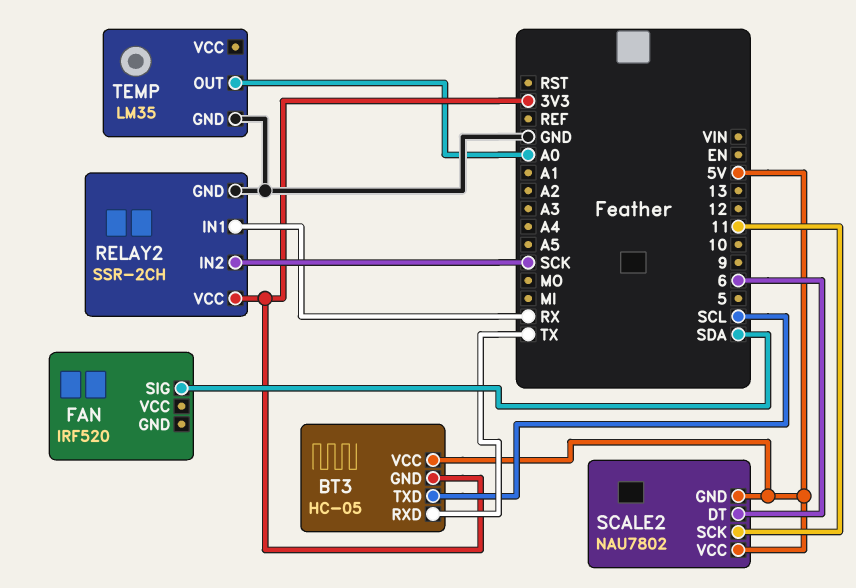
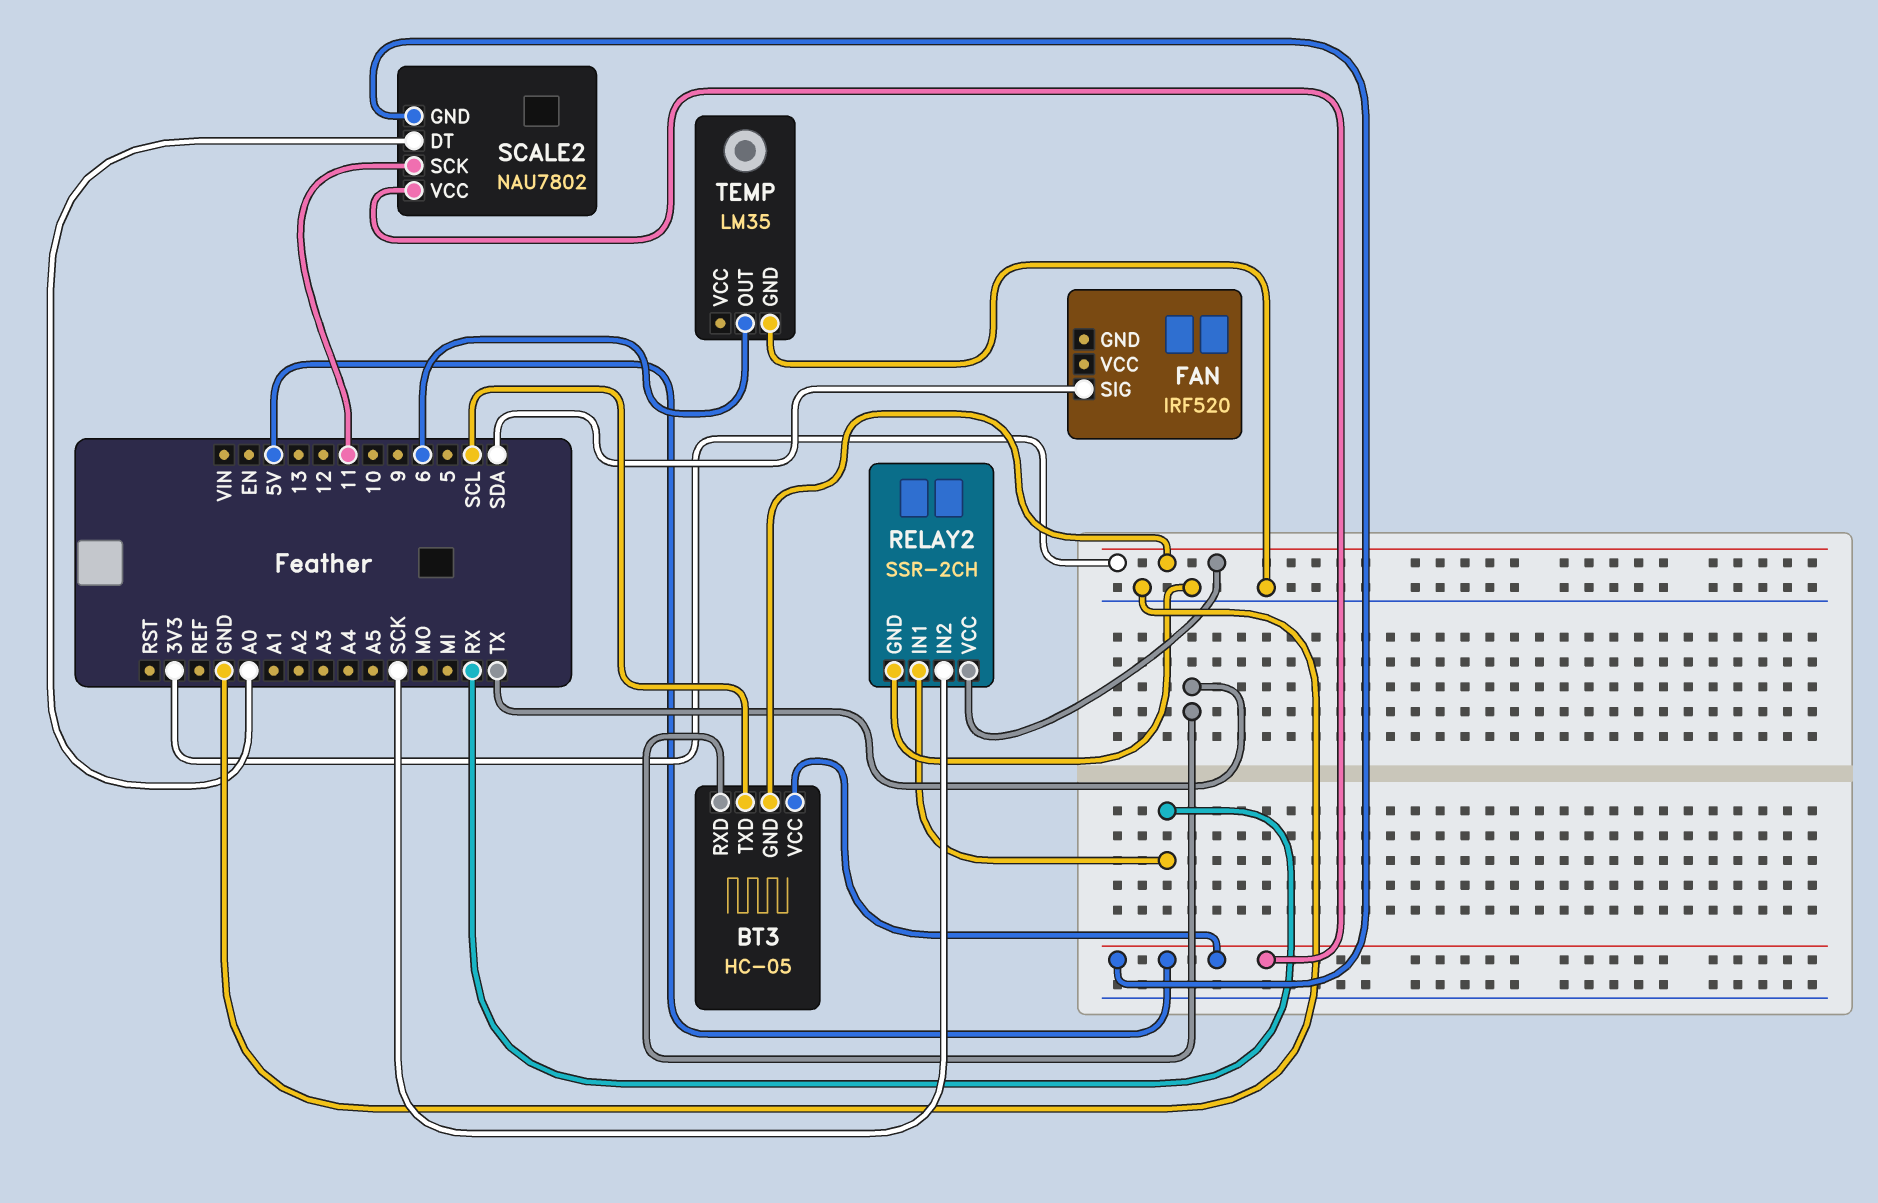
SCALE2 pin DT: 6 -> A0
TEMP pin OUT: A0 -> 6

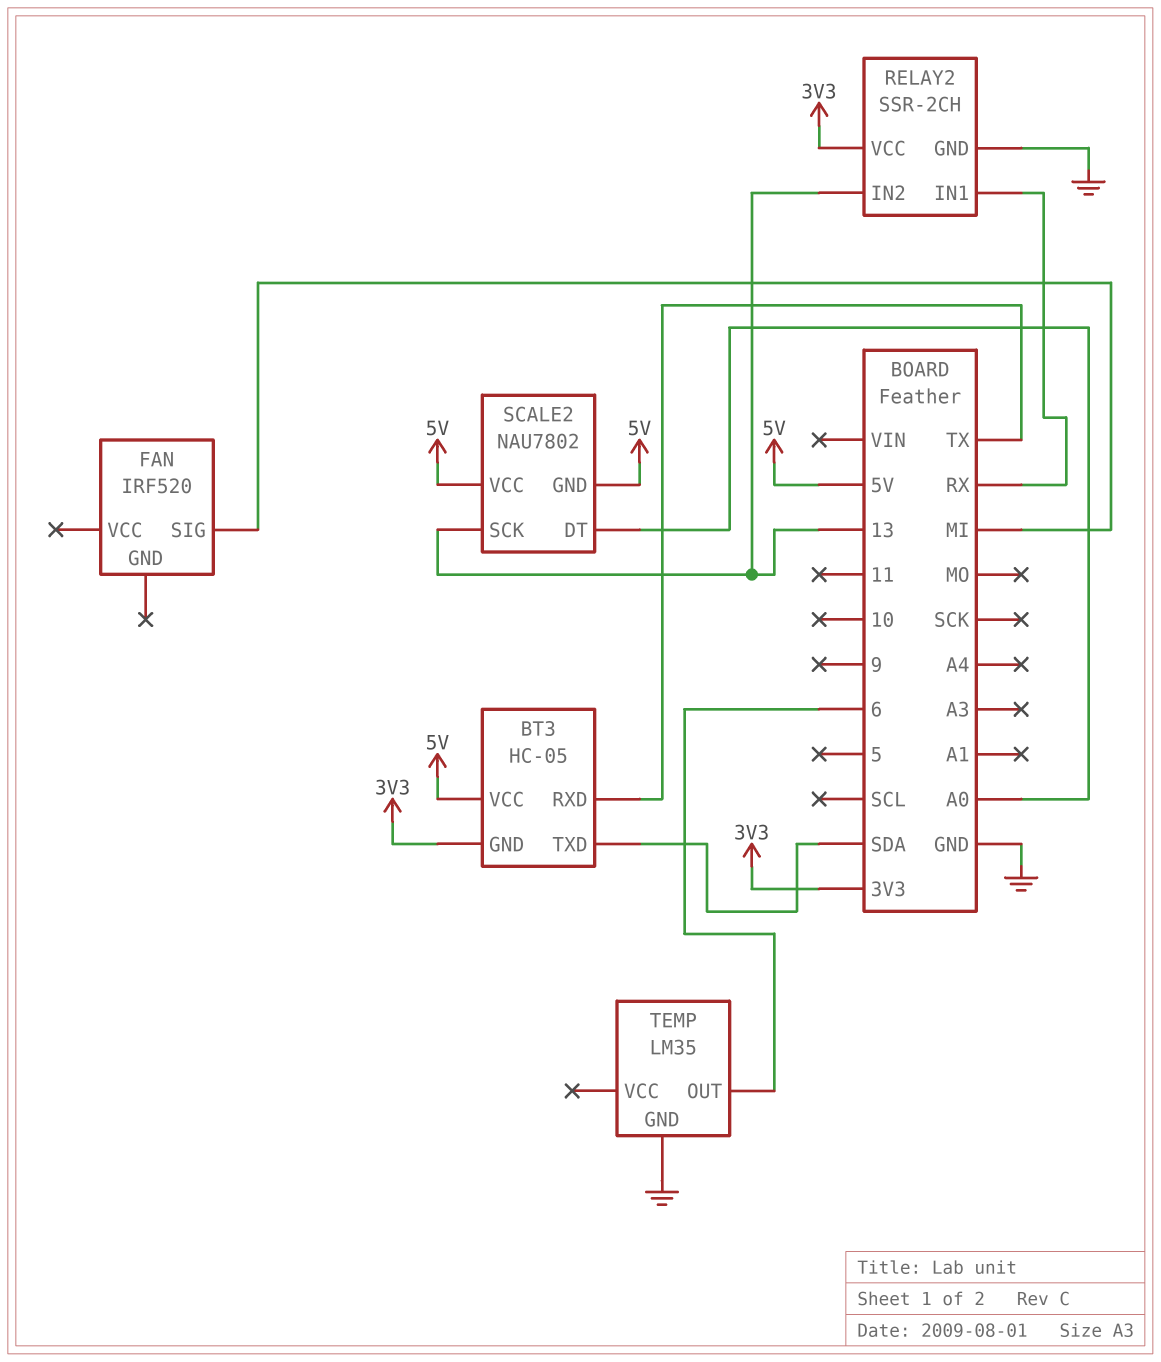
BT3 pin TXD: SCL -> SDA
FAN pin SIG: SDA -> MI
RELAY2 pin IN2: SCK -> 13
SCALE2 pin SCK: 11 -> 13

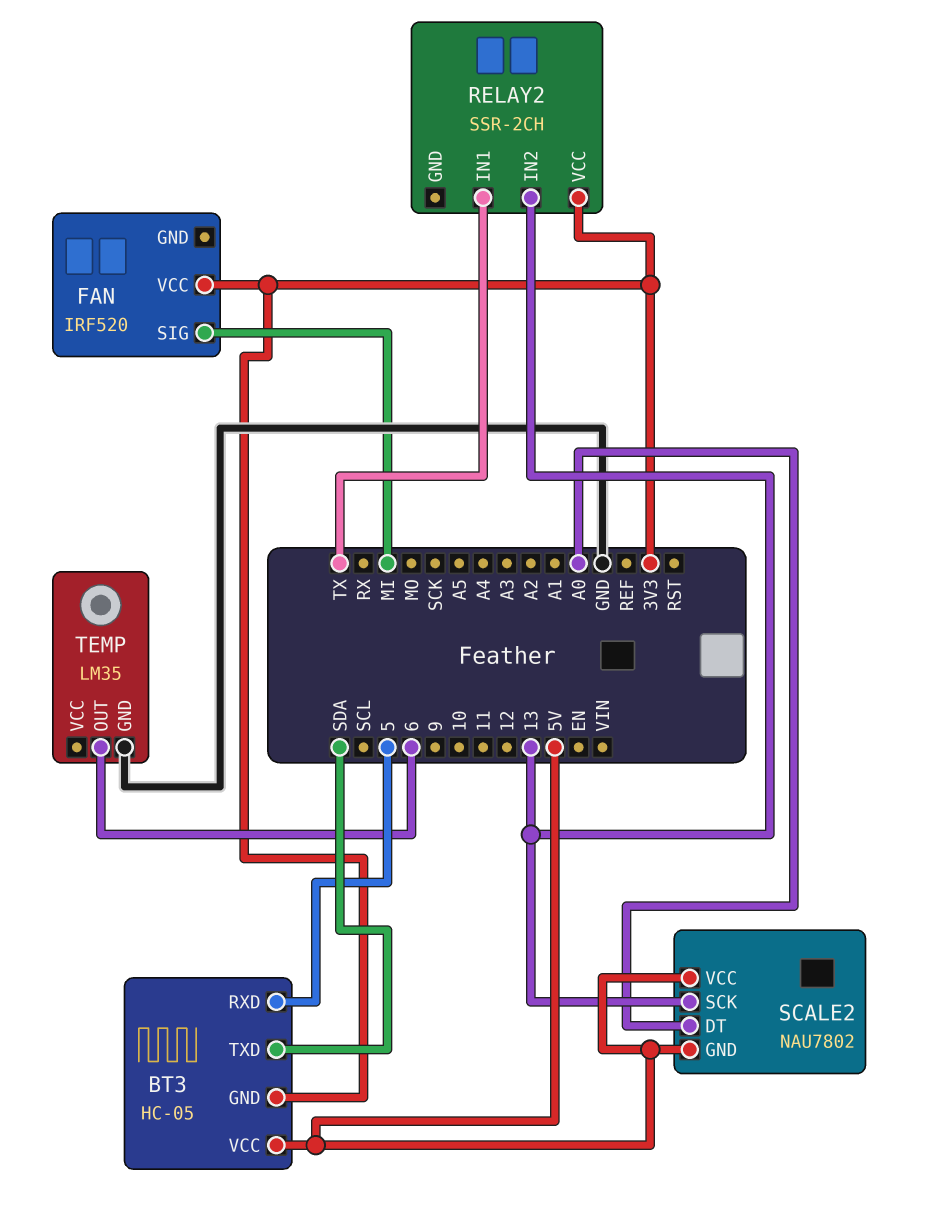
BT3 pin RXD: TX -> 5
FAN pin VCC: none -> 3V3
RELAY2 pin GND: GND -> none
RELAY2 pin IN1: RX -> TX

